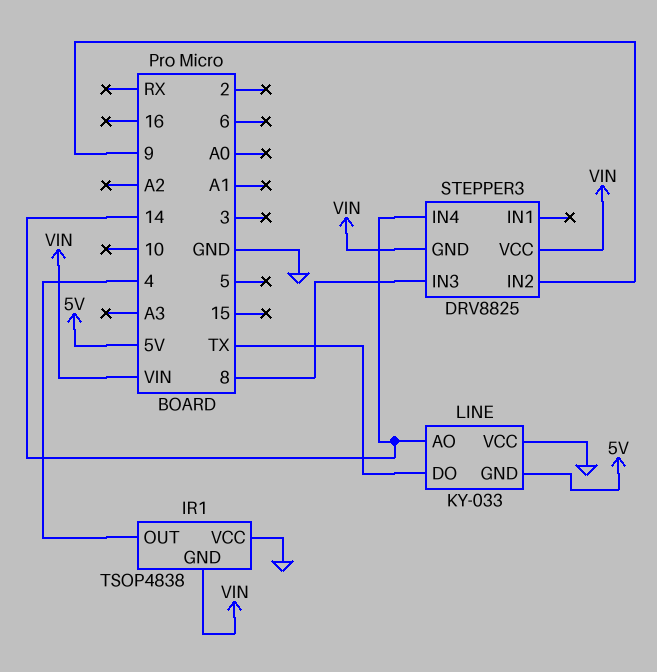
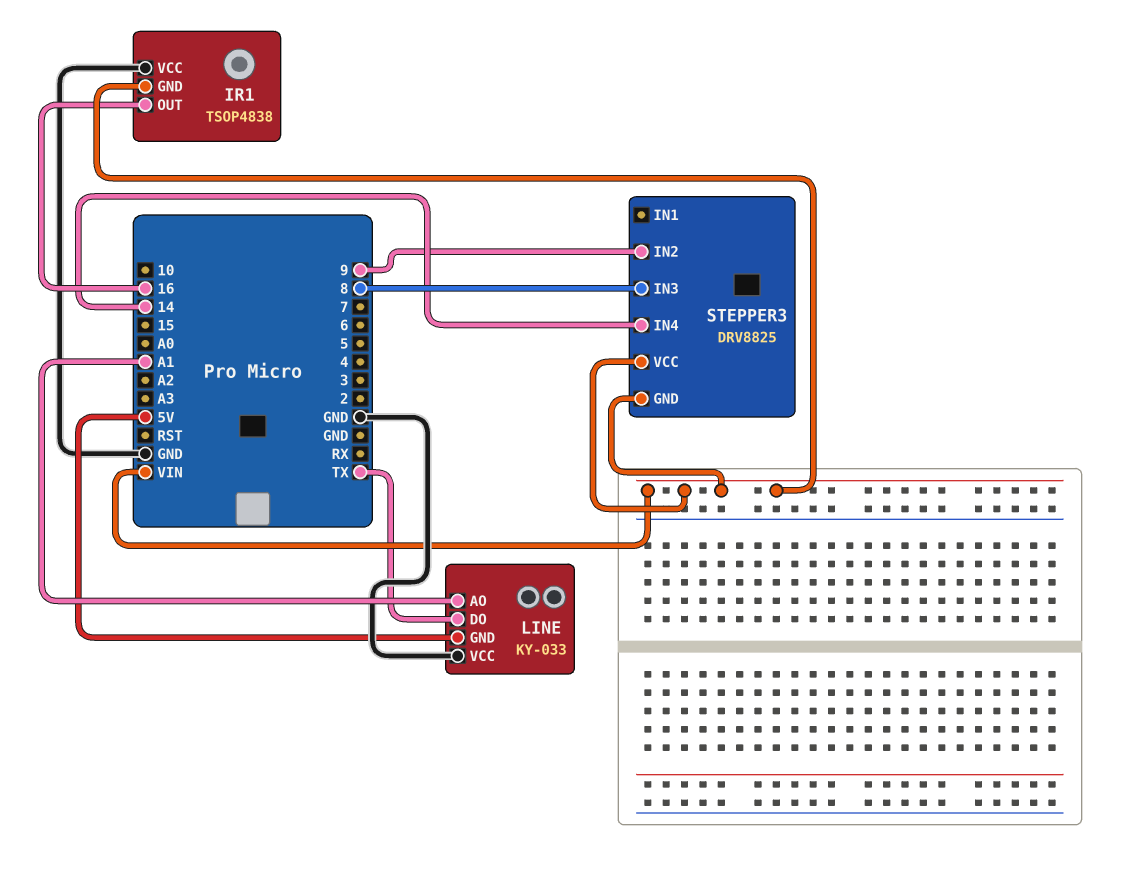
IR1 pin OUT: 4 -> 16
LINE pin AO: 14 -> A1

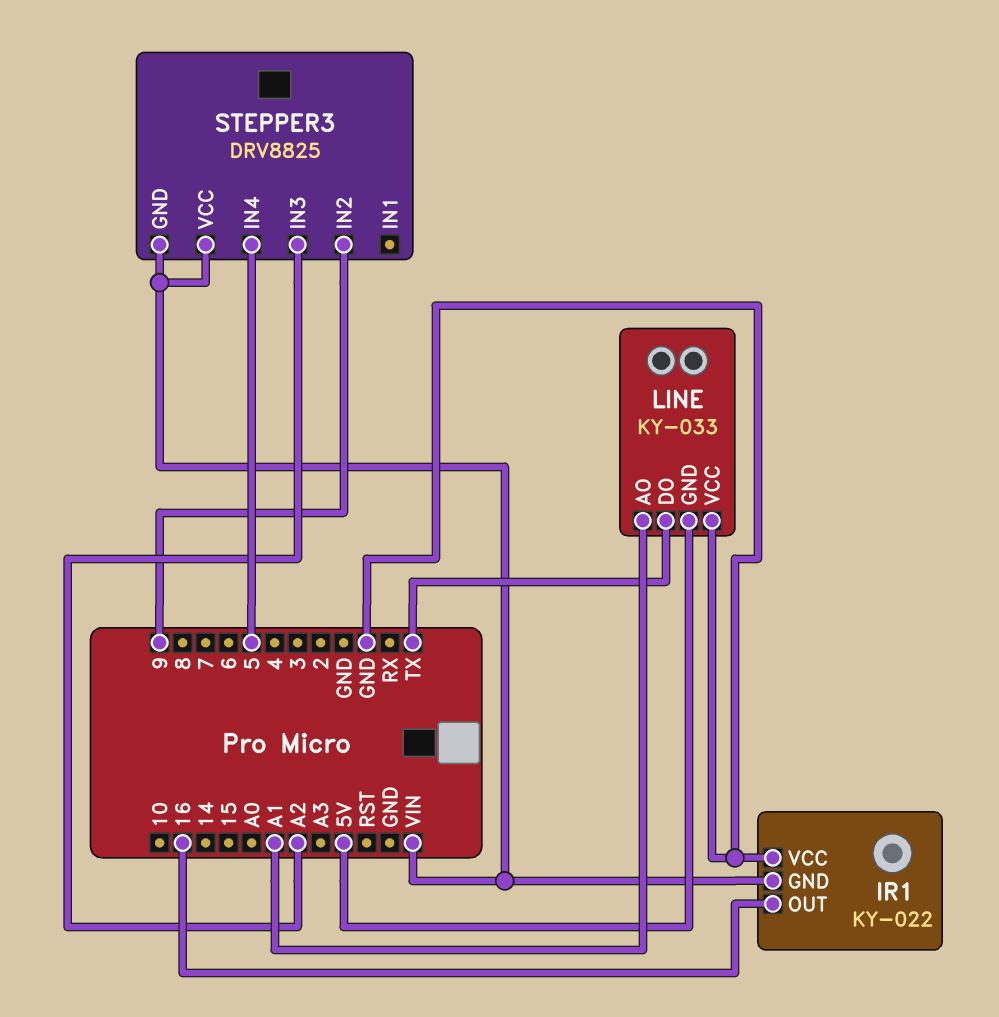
IR1: TSOP4838 -> KY-022
STEPPER3 pin IN3: 8 -> A2
STEPPER3 pin IN4: 14 -> 5

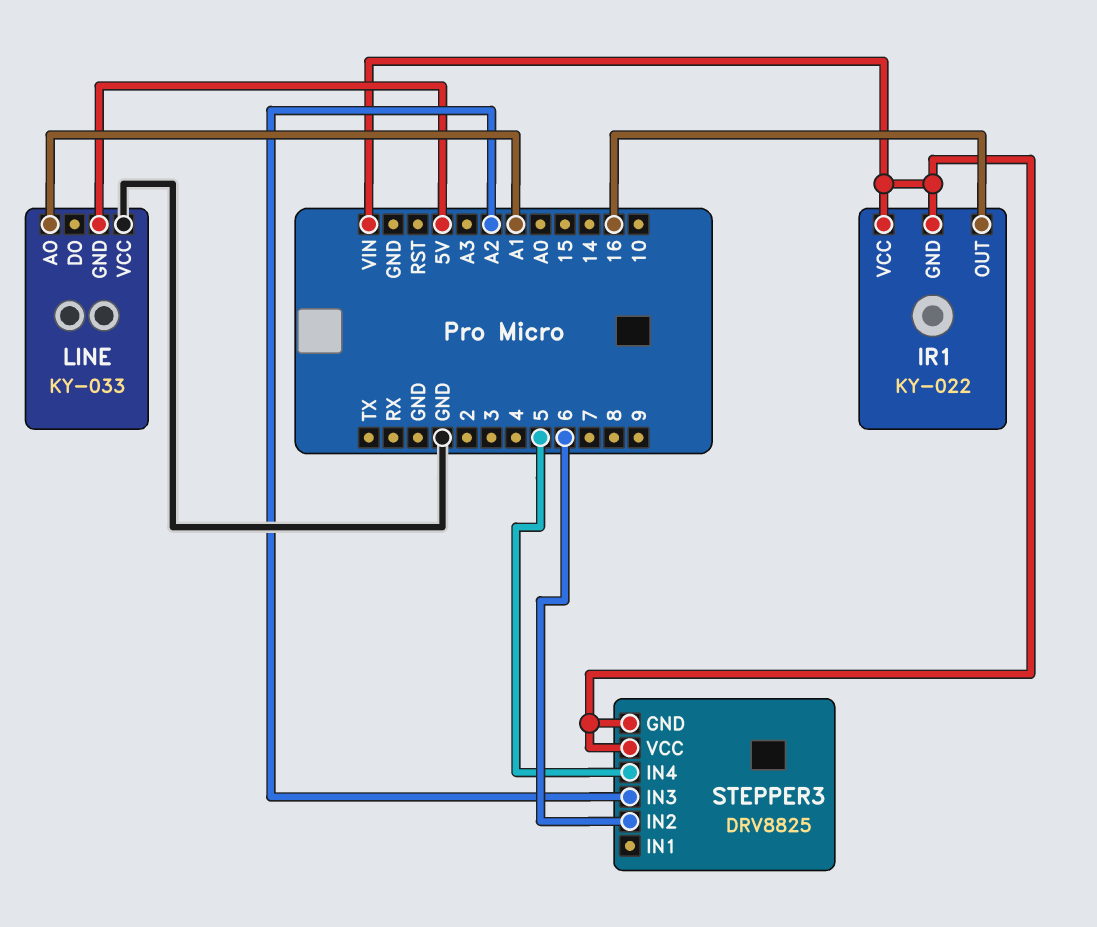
IR1 pin VCC: GND -> VIN
LINE pin DO: TX -> none
STEPPER3 pin IN2: 9 -> 6

